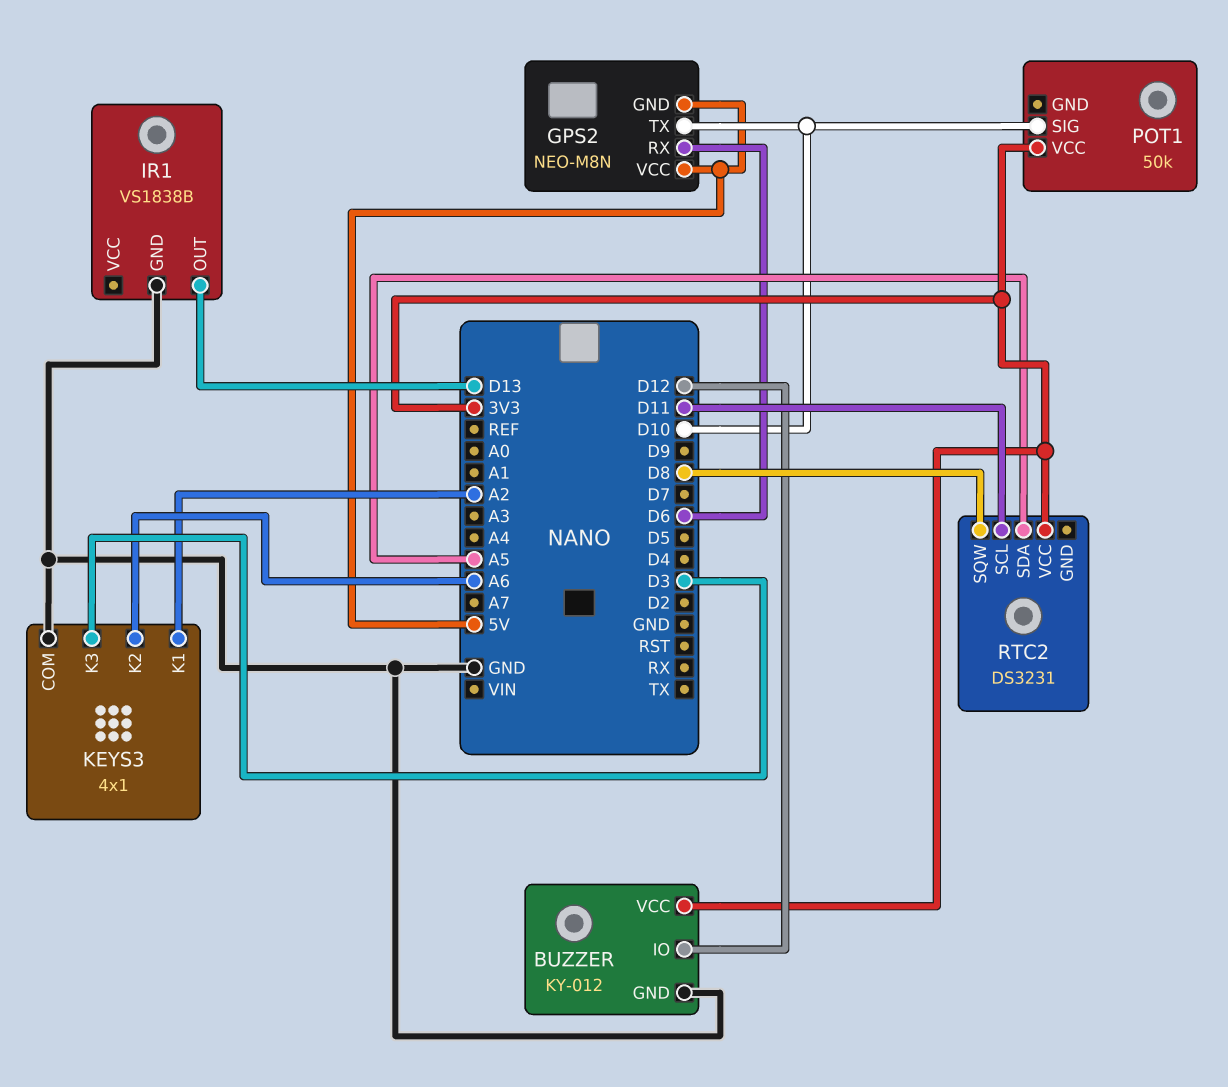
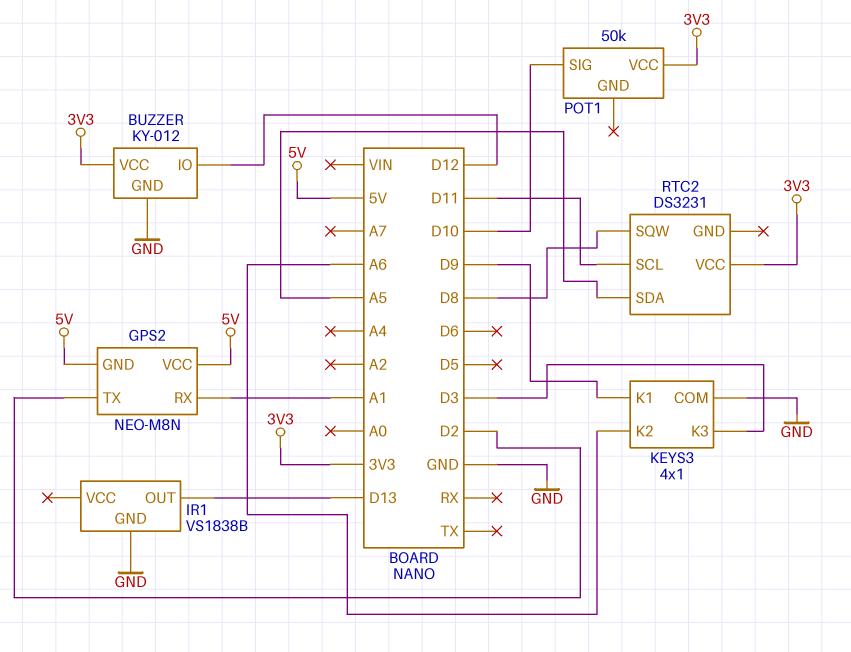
GPS2 pin RX: D6 -> A1
GPS2 pin TX: D10 -> D2
KEYS3 pin K1: A2 -> D9

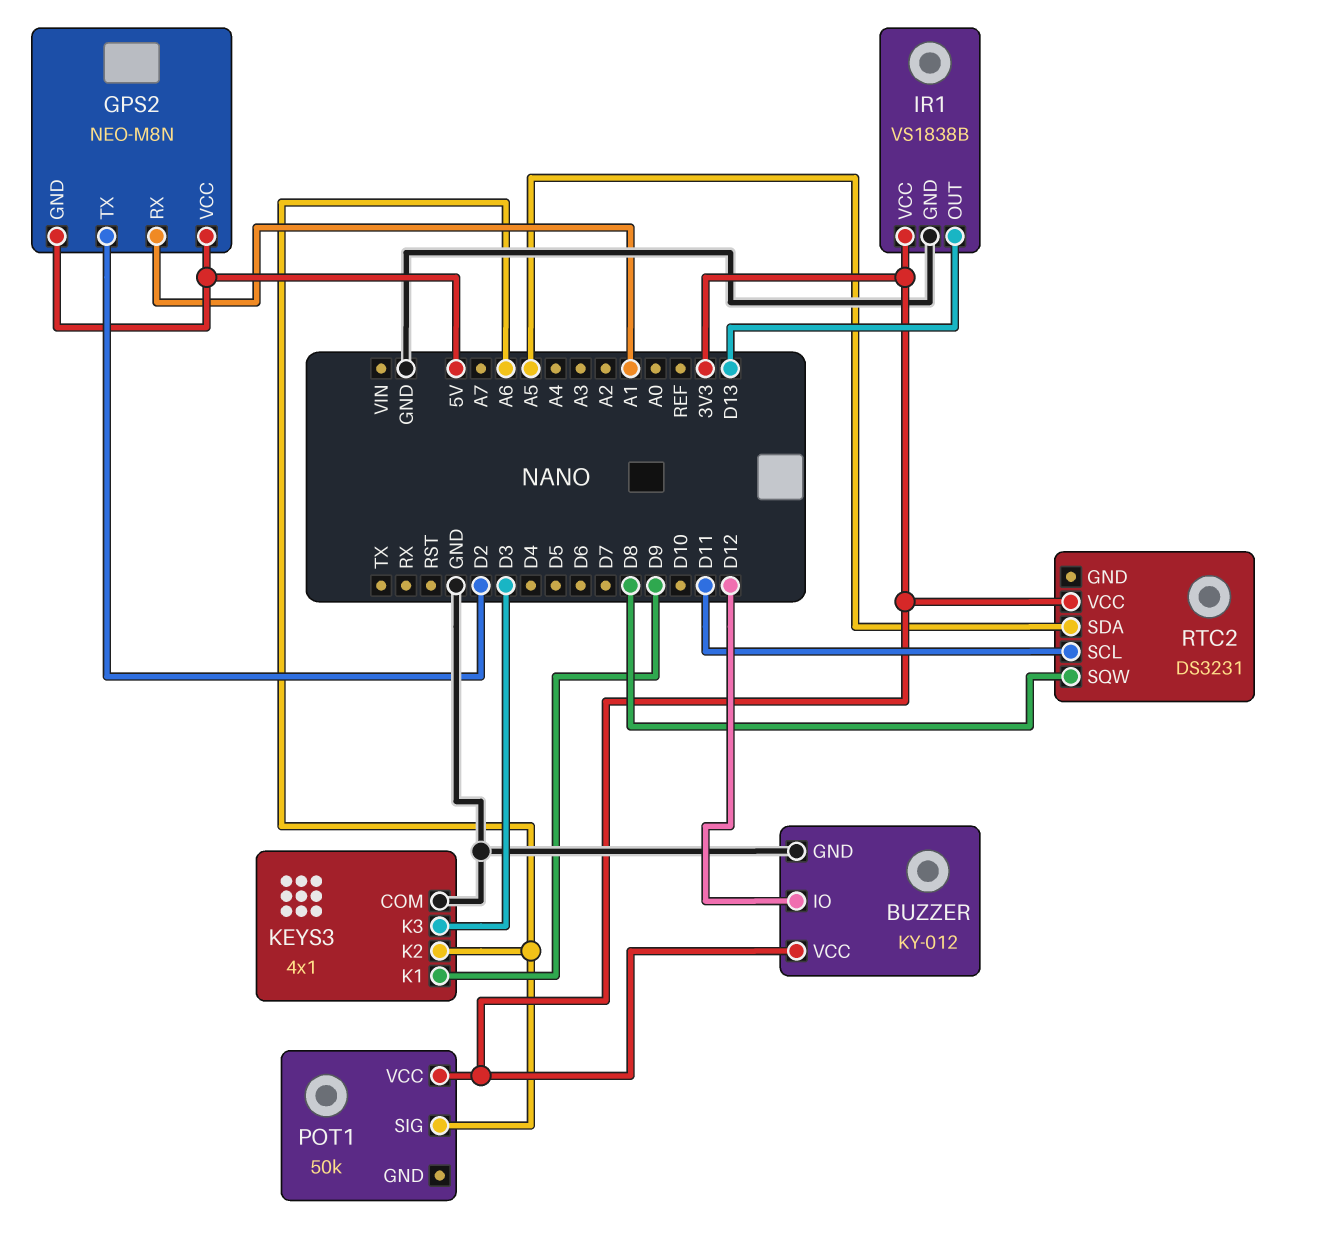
IR1 pin VCC: none -> 3V3
POT1 pin SIG: D10 -> A6

